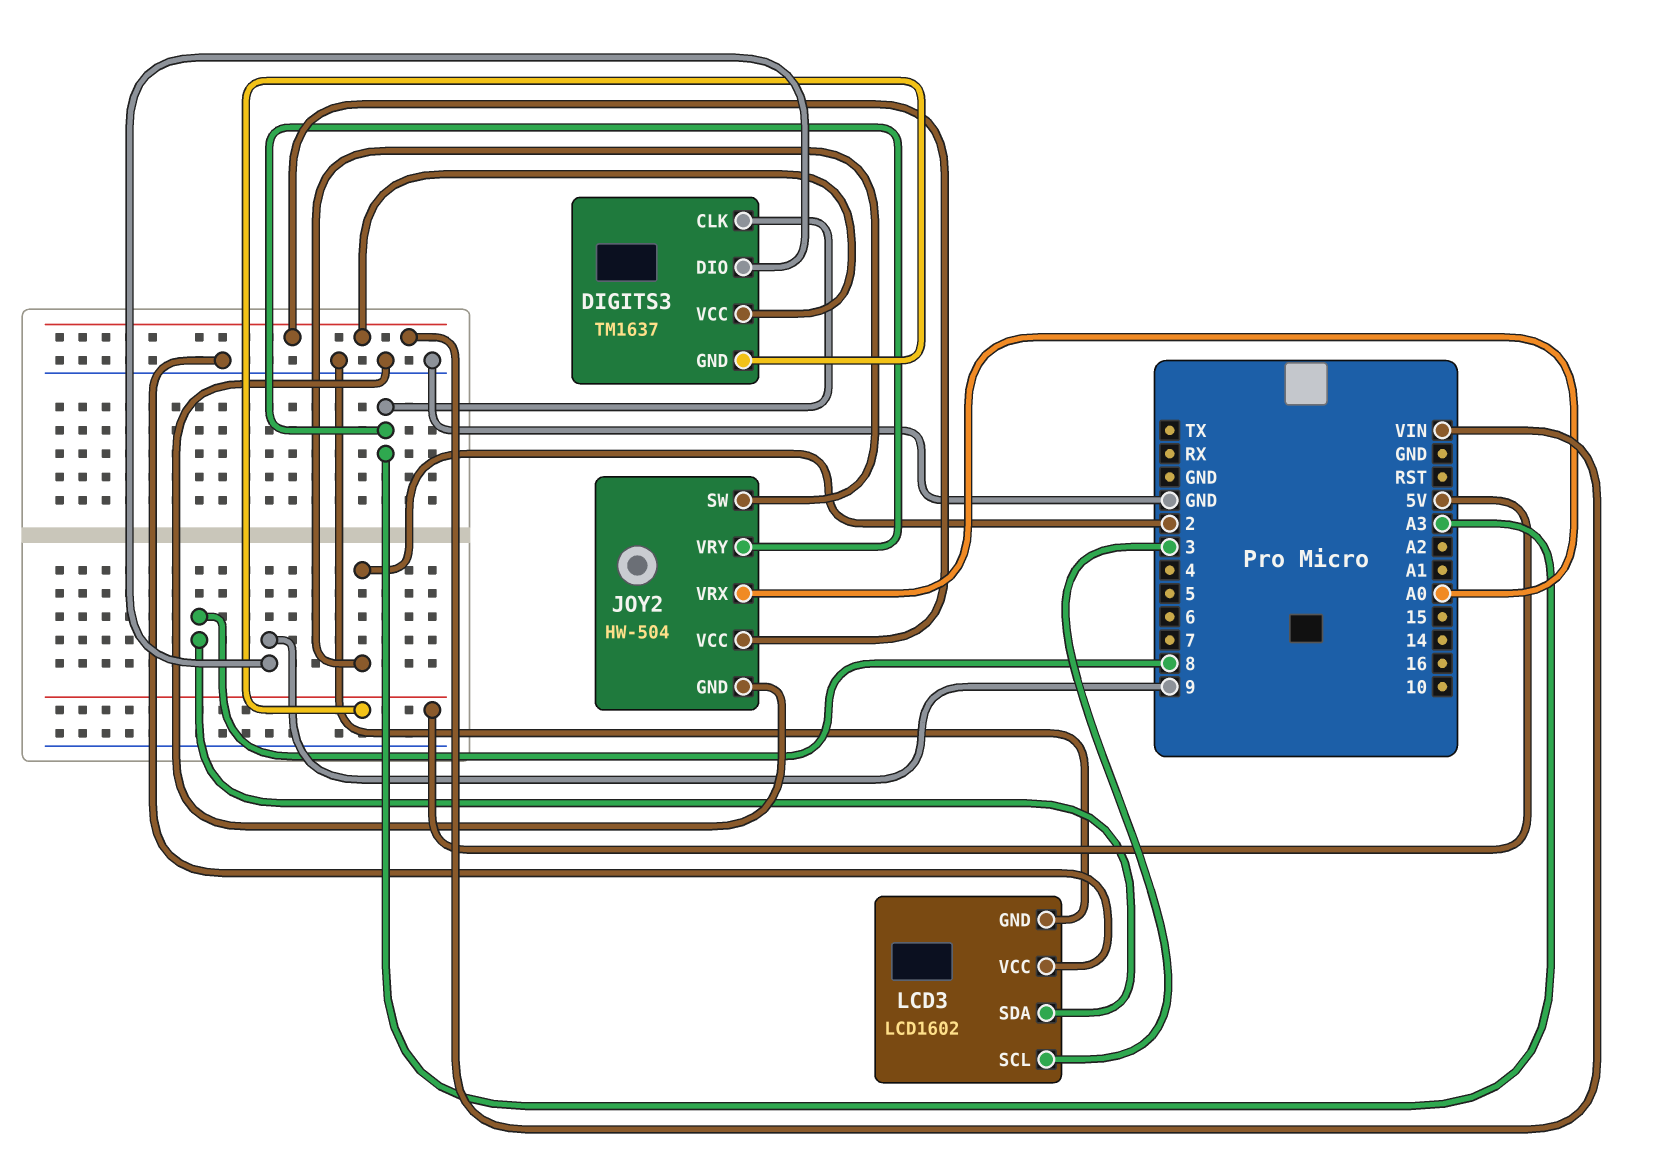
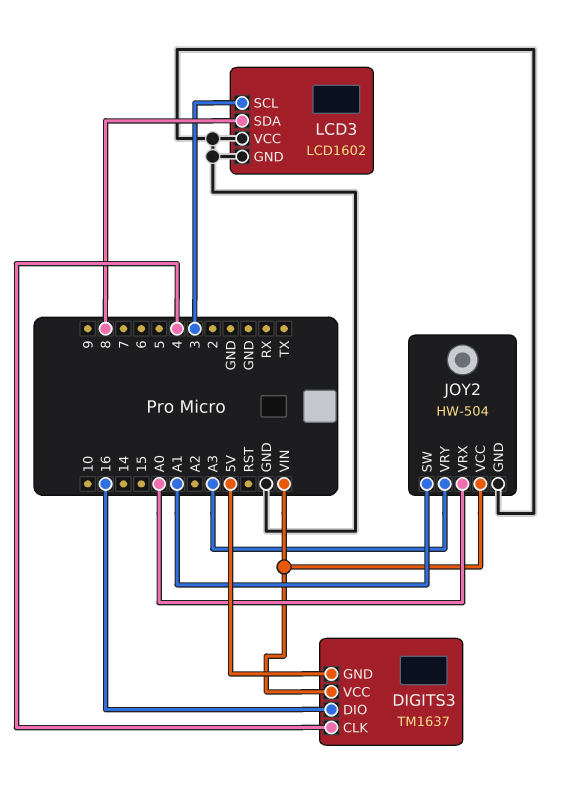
DIGITS3 pin CLK: A3 -> 4
DIGITS3 pin DIO: 9 -> 16
JOY2 pin SW: 2 -> A1

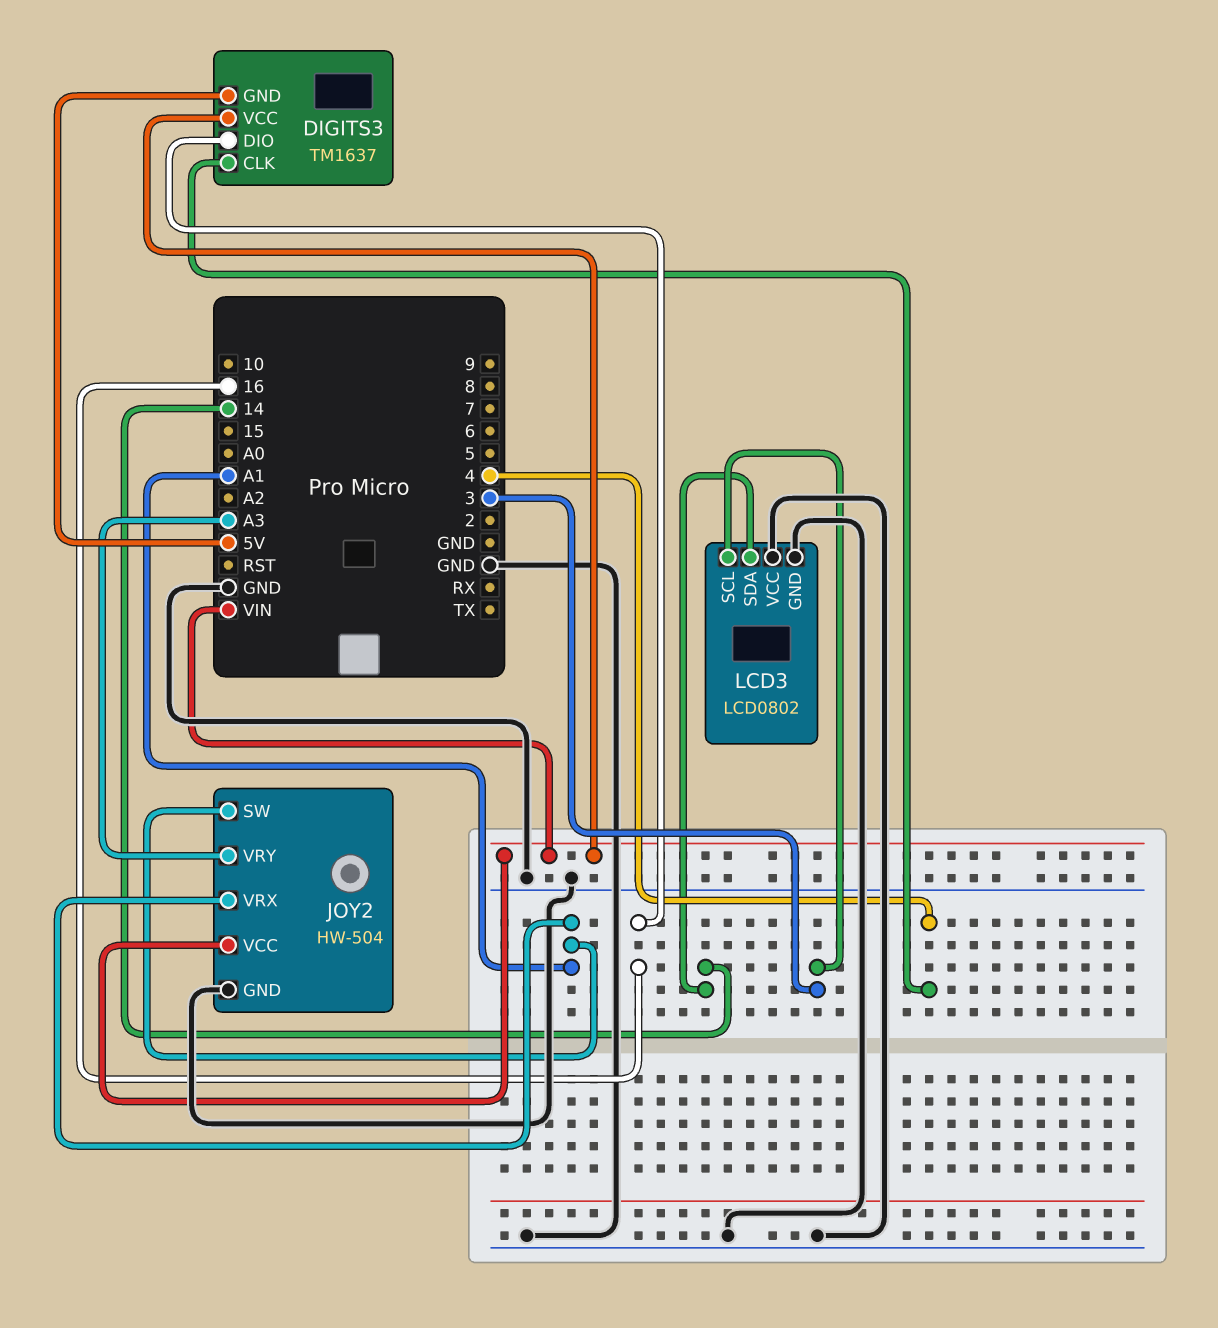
JOY2 pin VRX: A0 -> A1
LCD3: LCD1602 -> LCD0802
LCD3 pin SDA: 8 -> 14

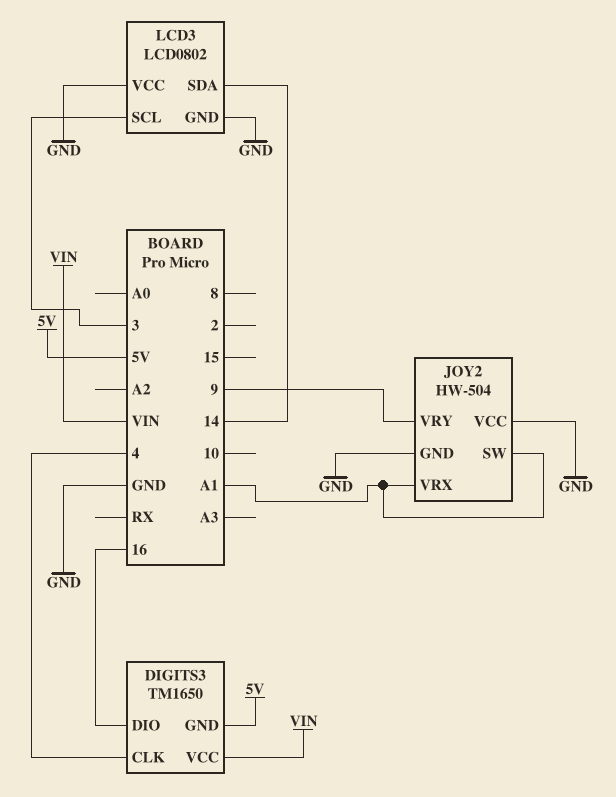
DIGITS3: TM1637 -> TM1650
JOY2 pin VCC: VIN -> GND
JOY2 pin VRY: A3 -> 9

